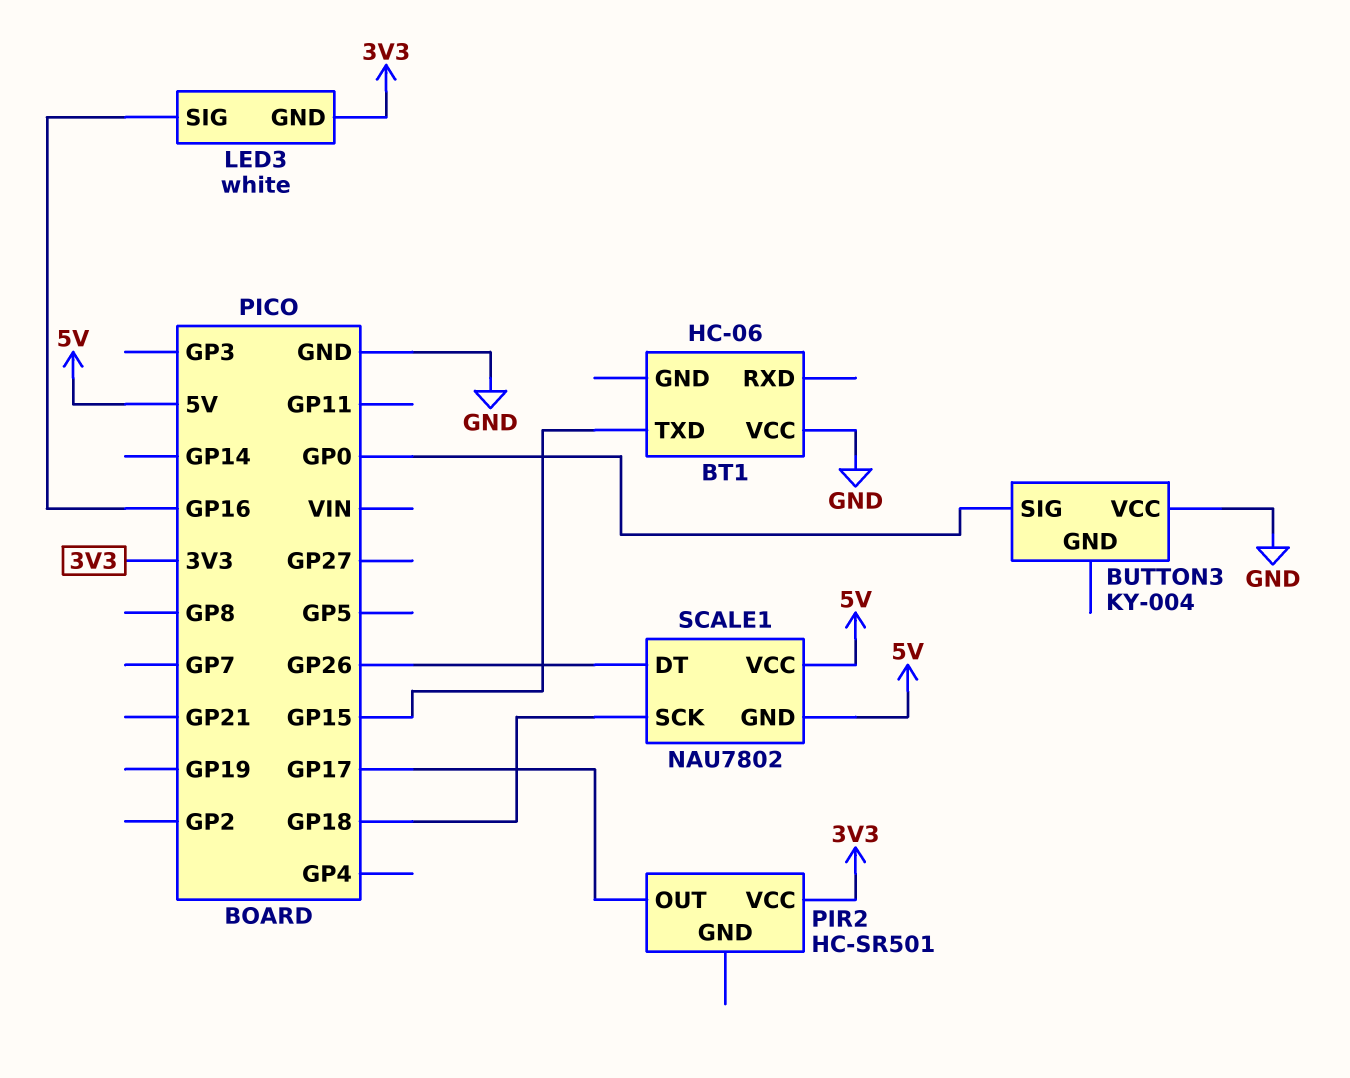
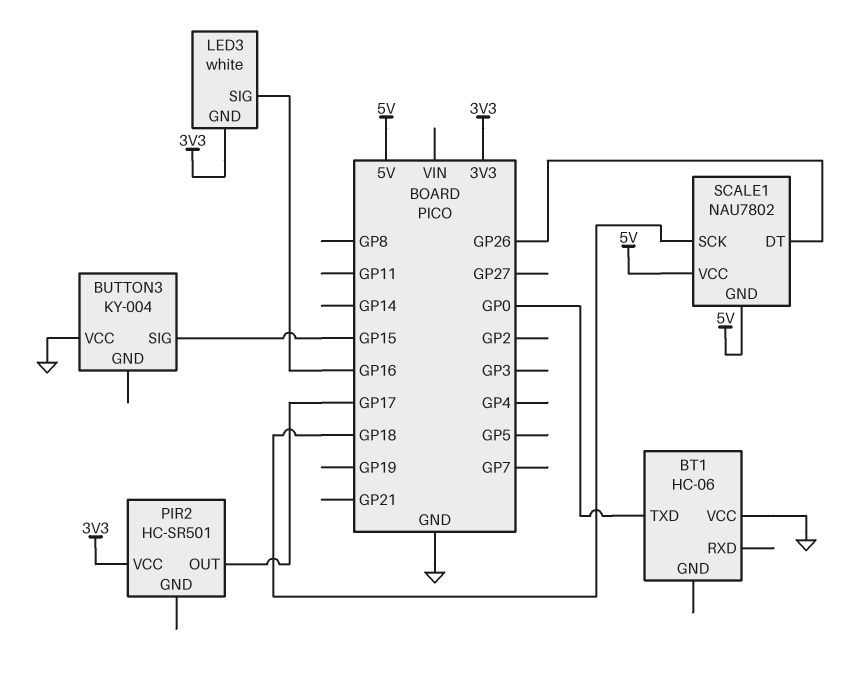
BT1 pin TXD: GP15 -> GP0
BUTTON3 pin SIG: GP0 -> GP15

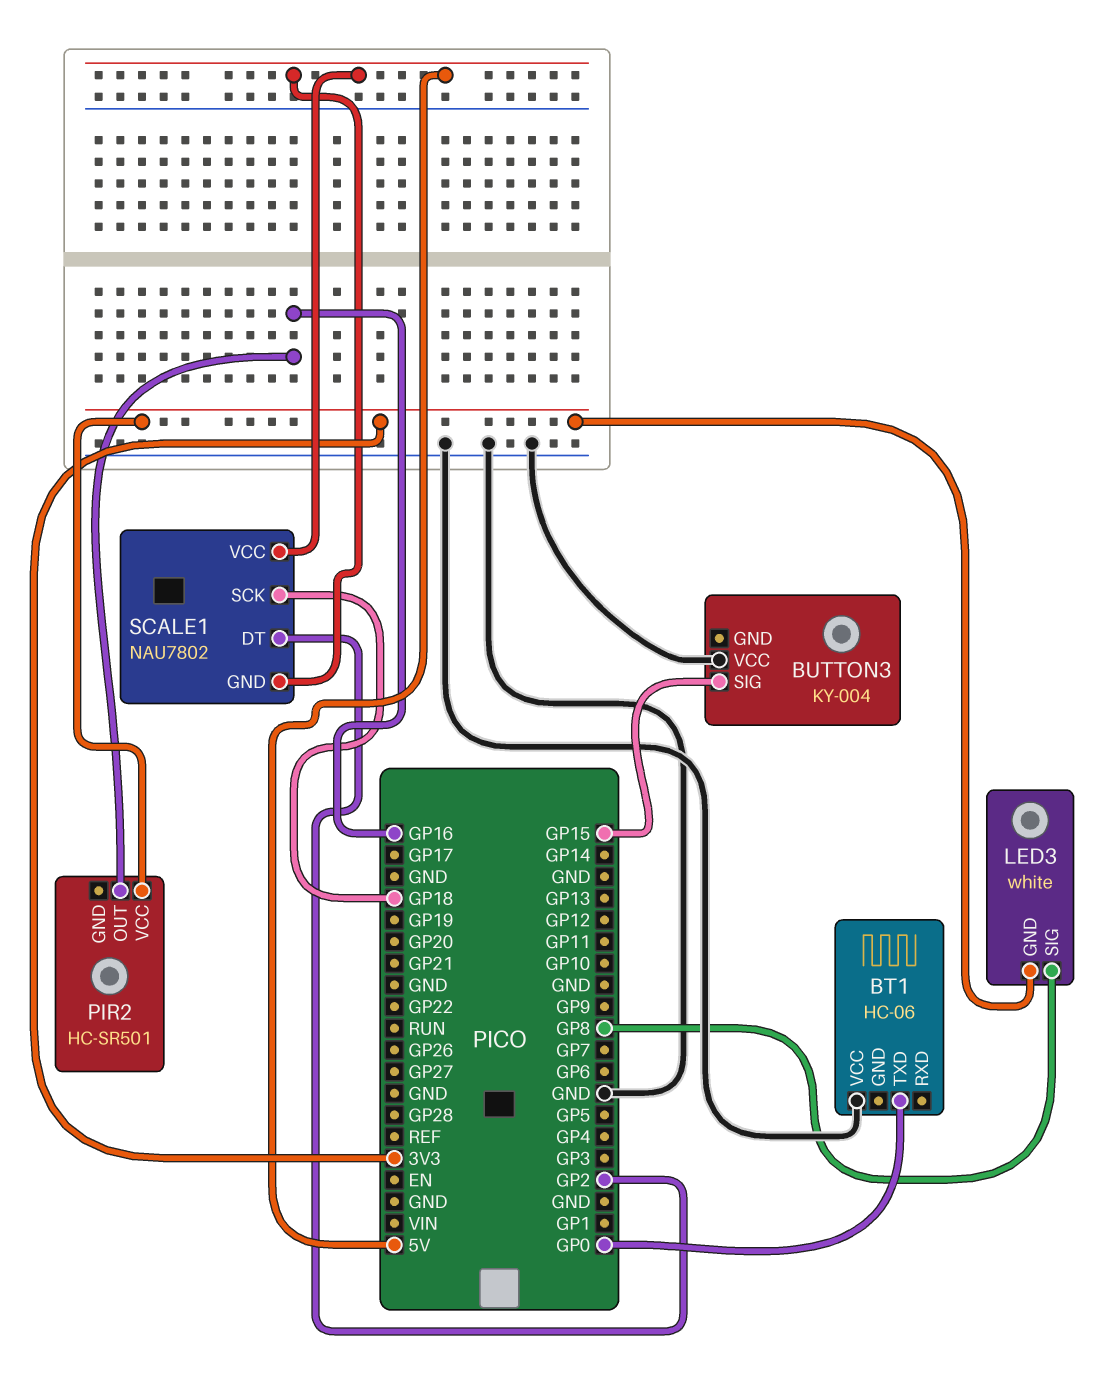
LED3 pin SIG: GP16 -> GP8
PIR2 pin OUT: GP17 -> GP16
SCALE1 pin DT: GP26 -> GP2

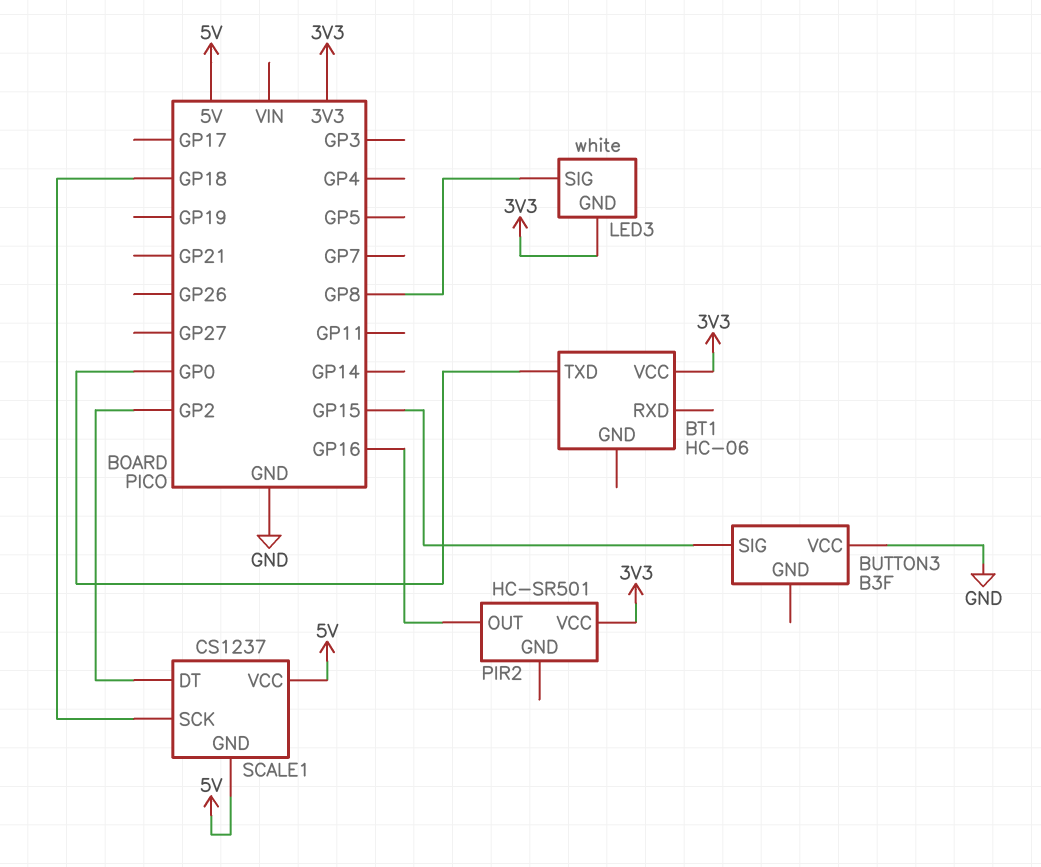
BT1 pin VCC: GND -> 3V3
BUTTON3: KY-004 -> B3F
SCALE1: NAU7802 -> CS1237

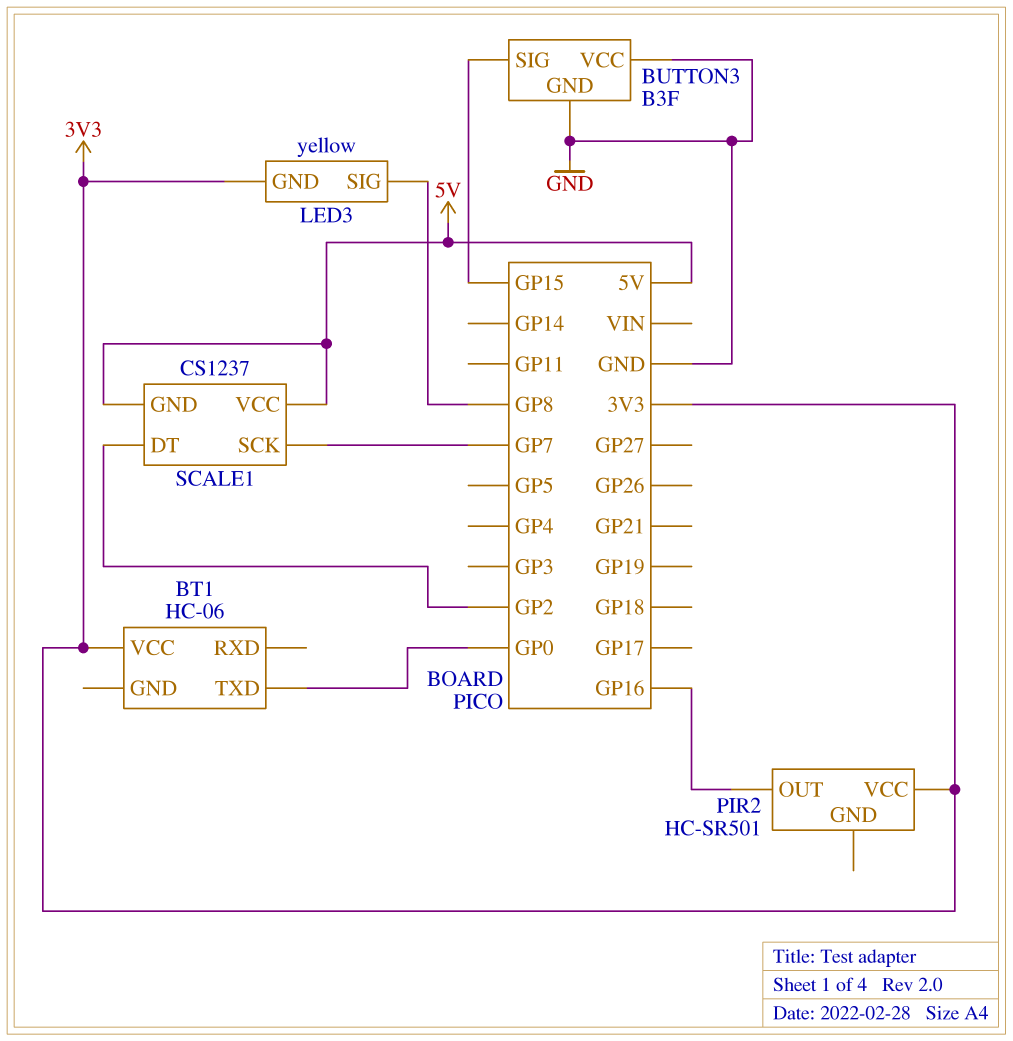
BUTTON3 pin GND: none -> GND
LED3: white -> yellow
SCALE1 pin SCK: GP18 -> GP7

